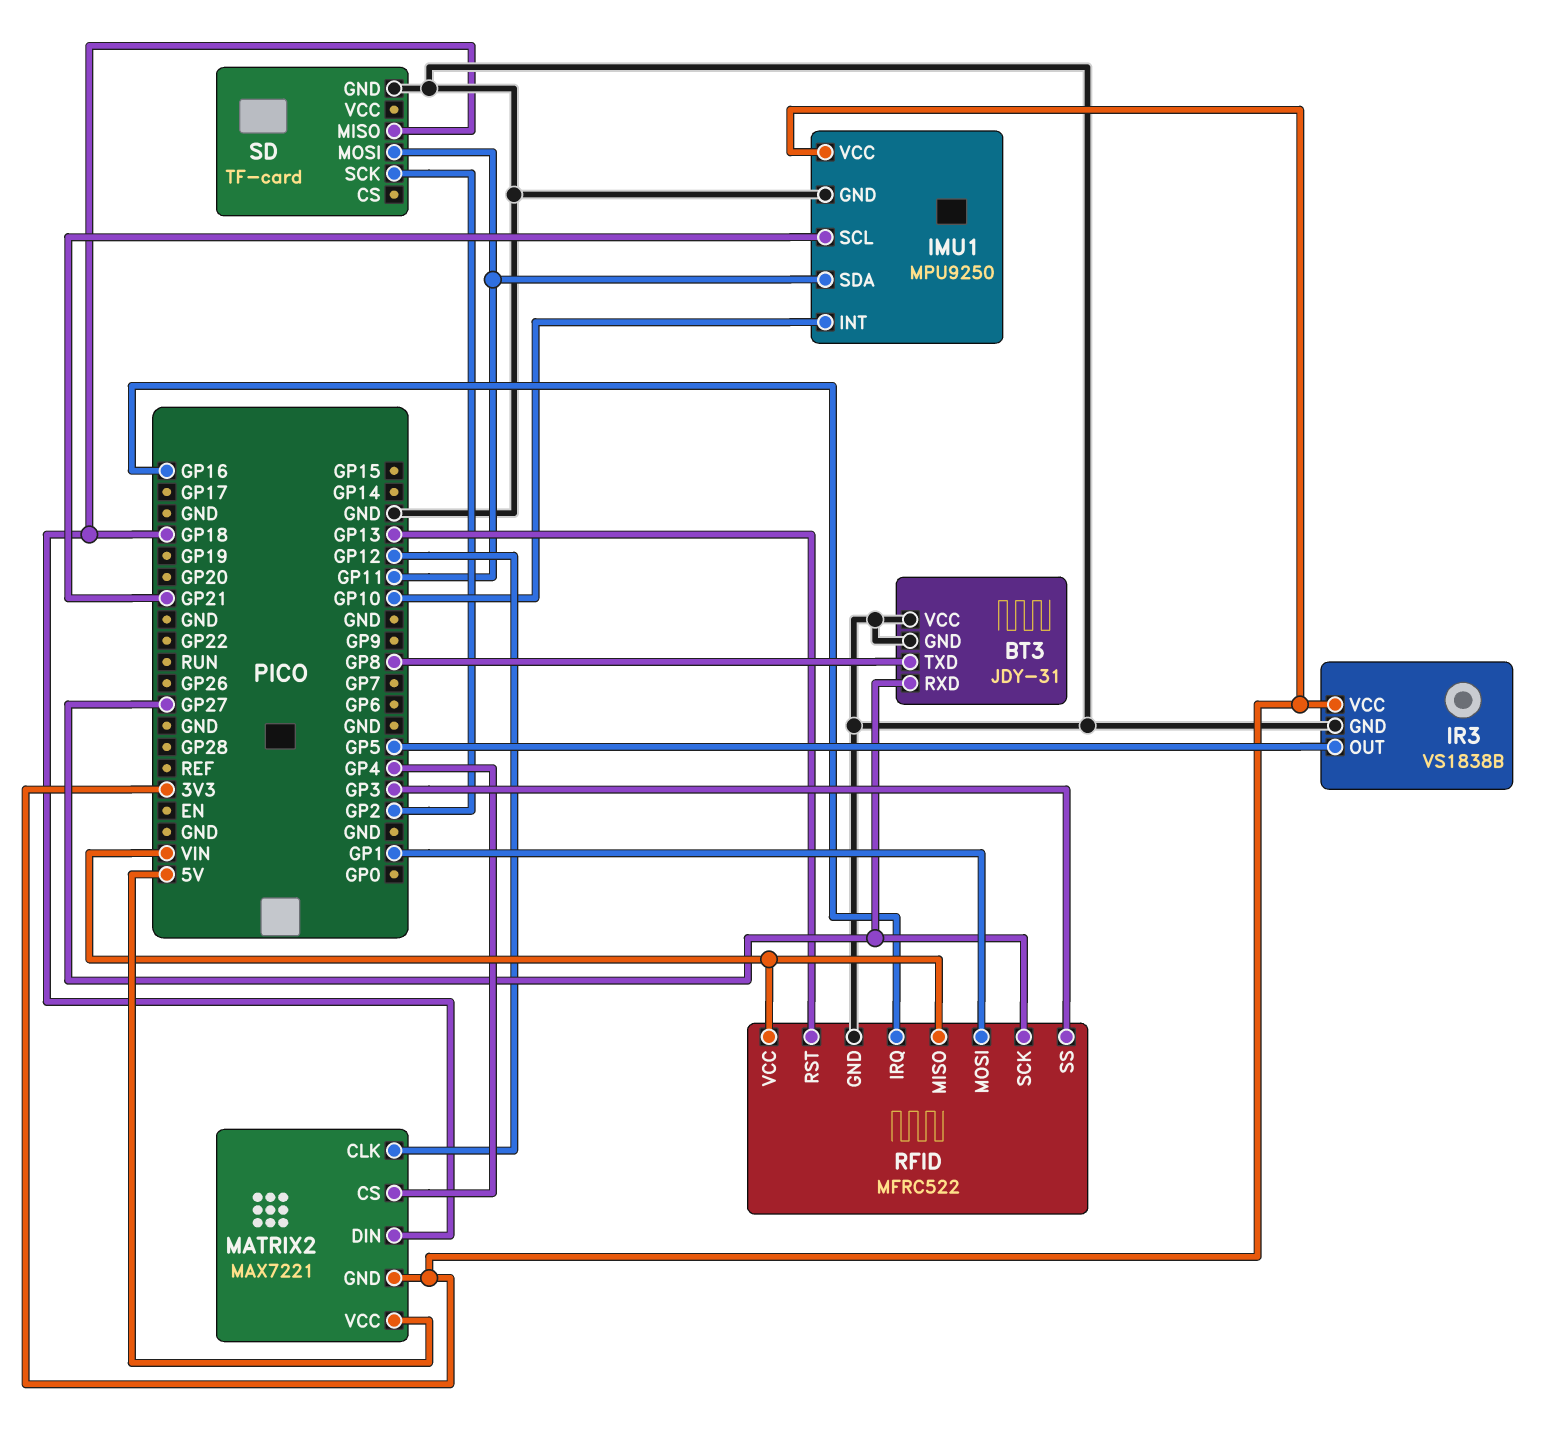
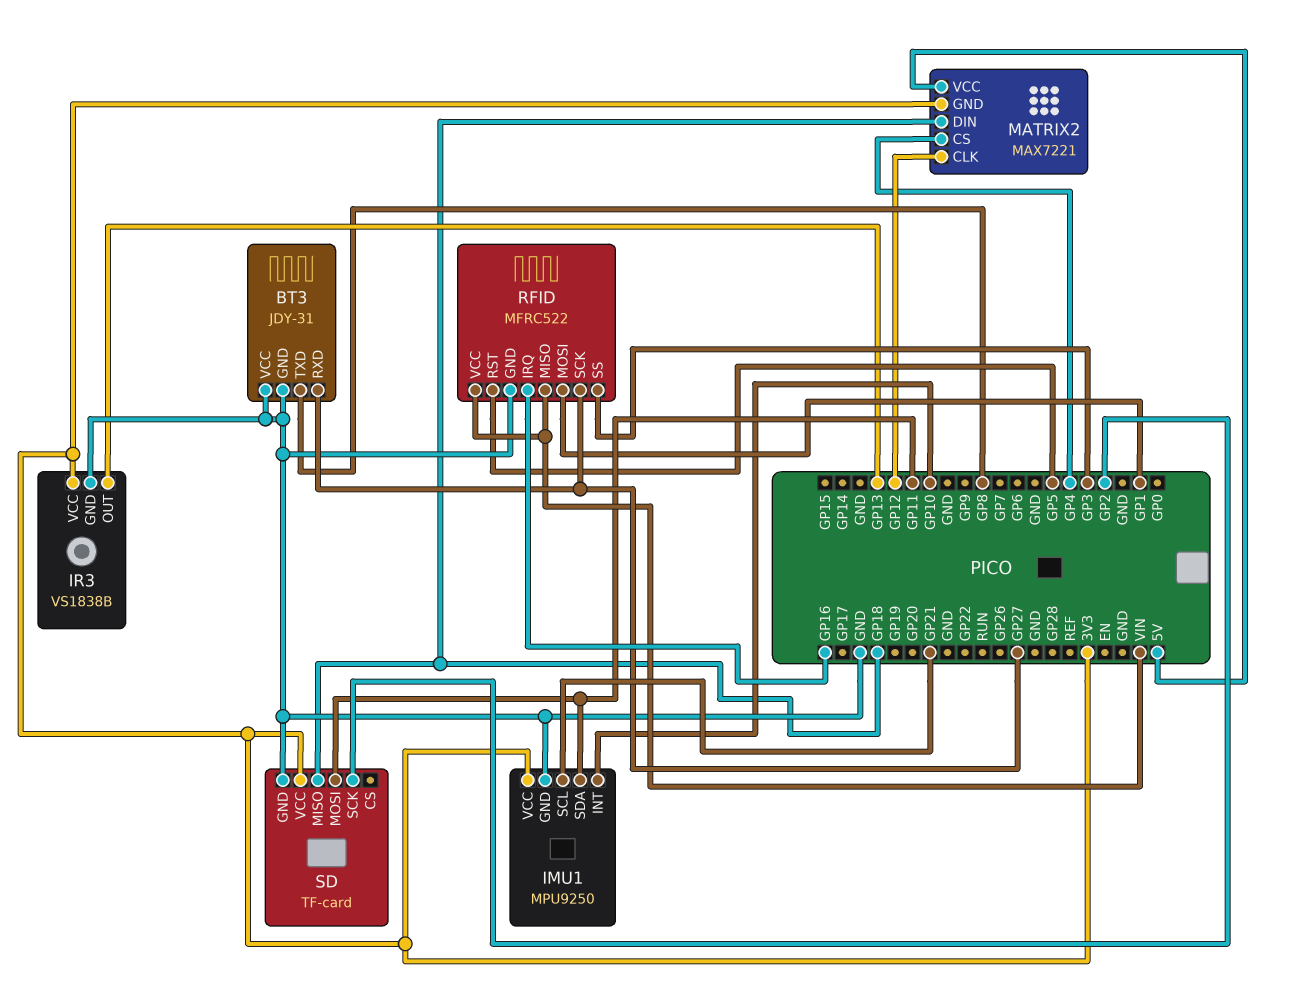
IR3 pin OUT: GP5 -> GP13
RFID pin RST: GP13 -> GP5
SD pin VCC: none -> 3V3

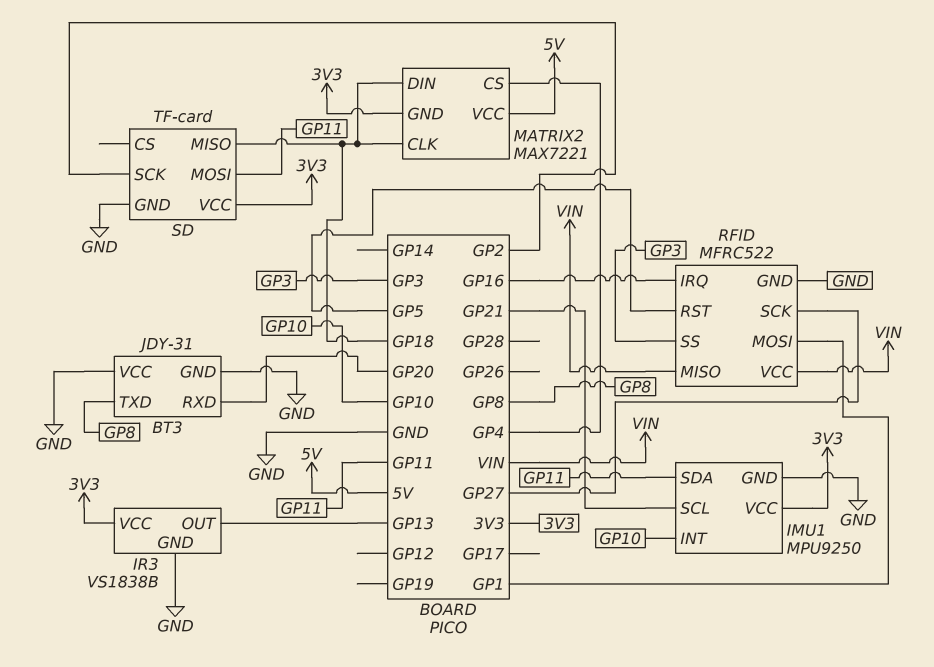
BT3 pin RXD: GP27 -> GP20
MATRIX2 pin CLK: GP12 -> GP18

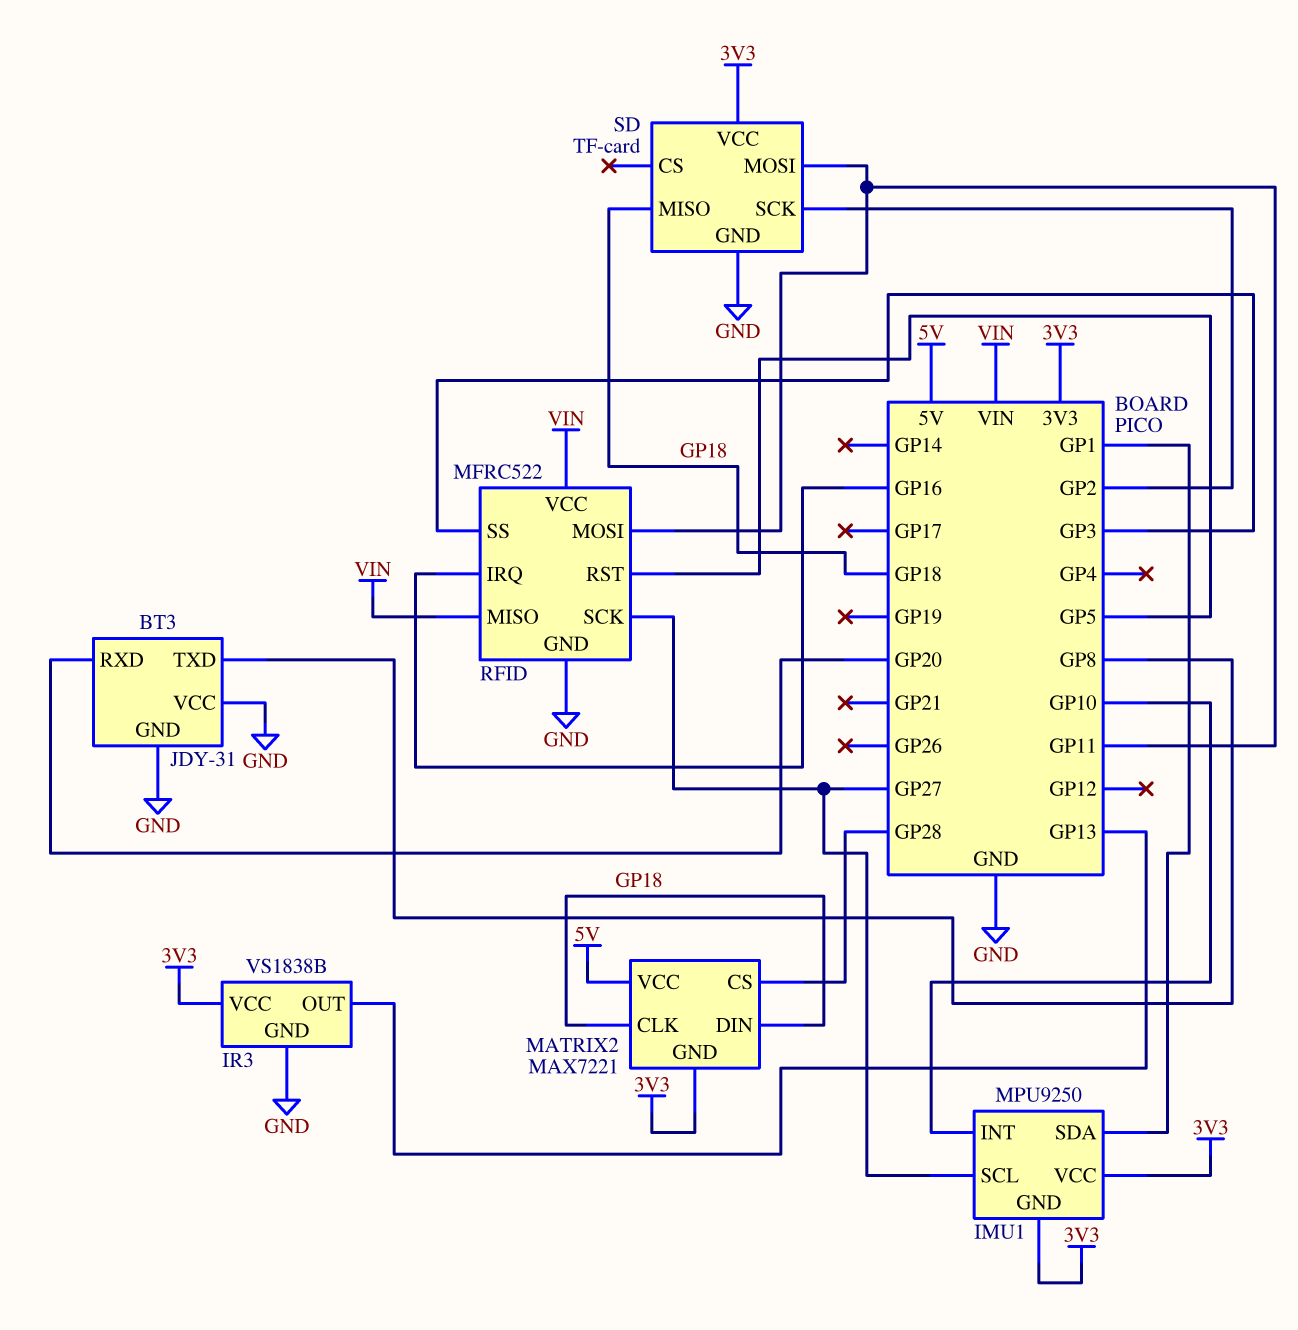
IMU1 pin GND: GND -> 3V3
IMU1 pin SCL: GP21 -> GP27
IMU1 pin SDA: GP11 -> GP1
MATRIX2 pin CS: GP4 -> GP28
RFID pin MOSI: GP1 -> GP11

